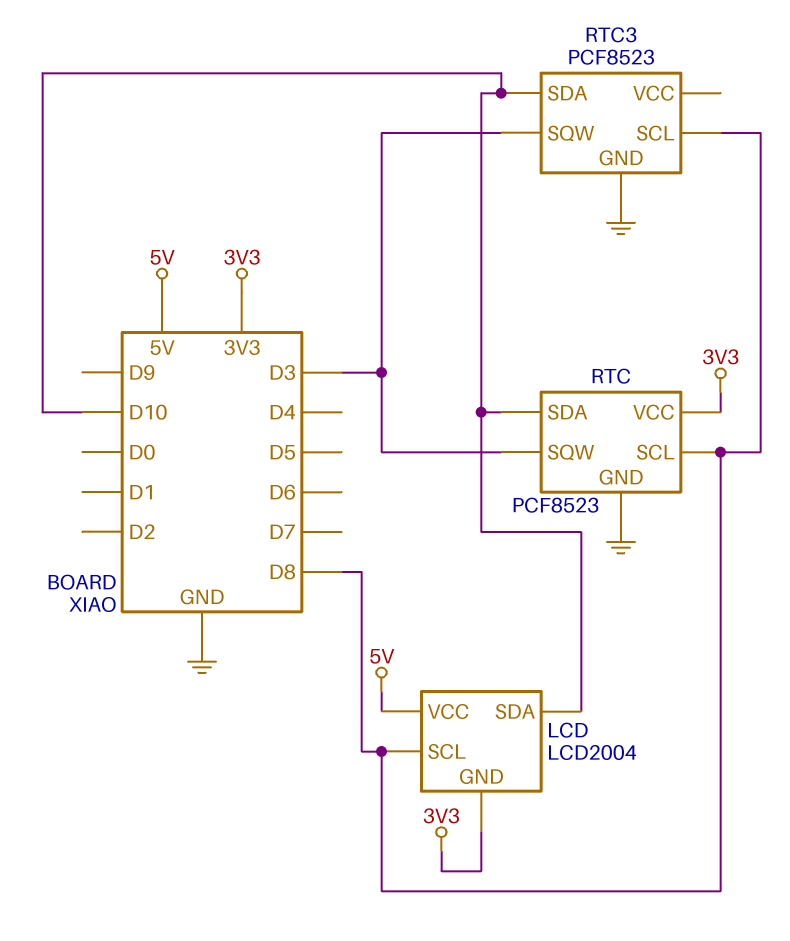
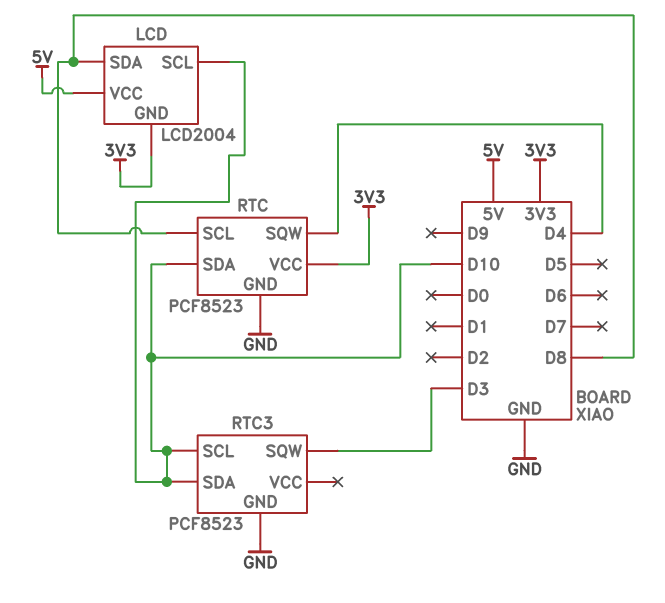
LCD pin SCL: D8 -> D10
LCD pin SDA: D10 -> D8
RTC pin SQW: D3 -> D4
RTC3 pin SCL: D8 -> D10

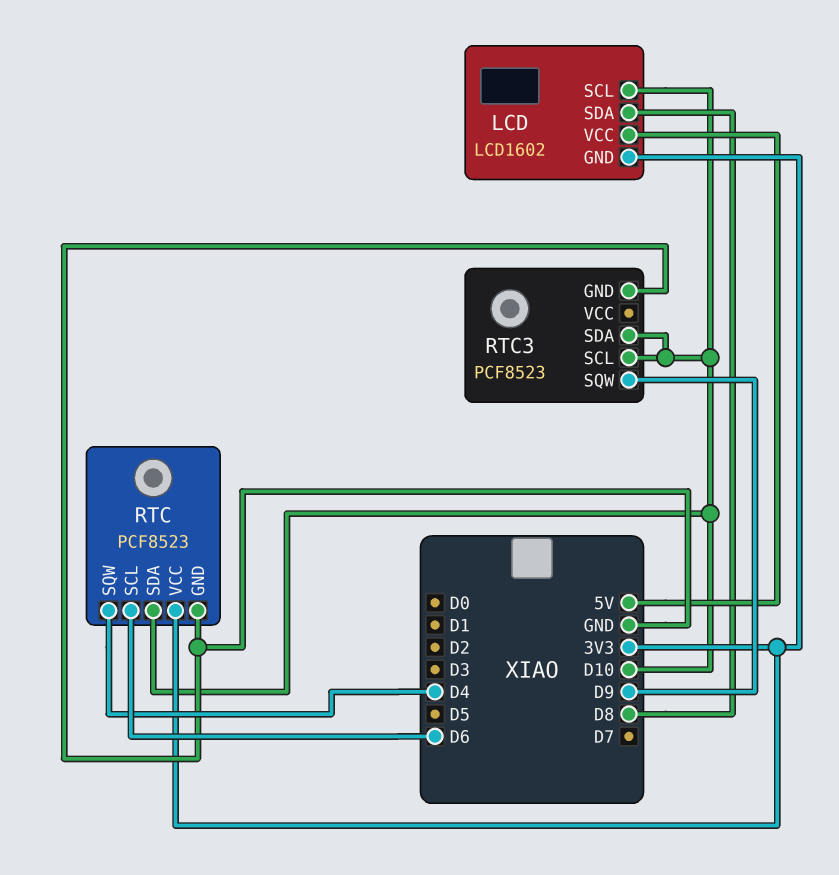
LCD: LCD2004 -> LCD1602
RTC pin SCL: D8 -> D6
RTC3 pin SQW: D3 -> D9

